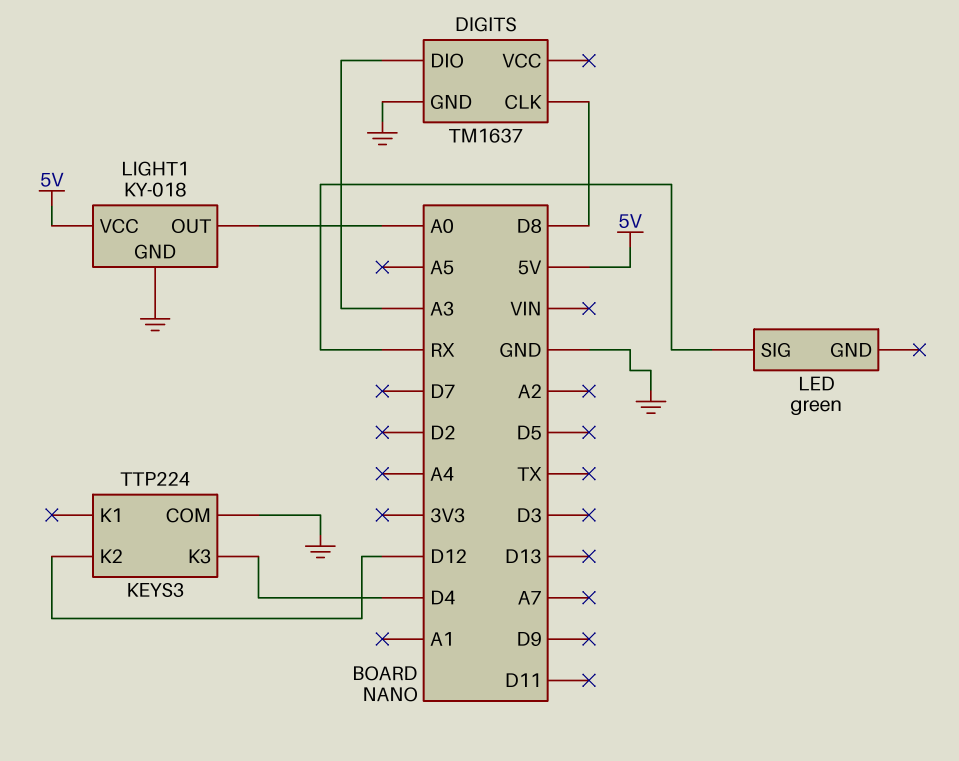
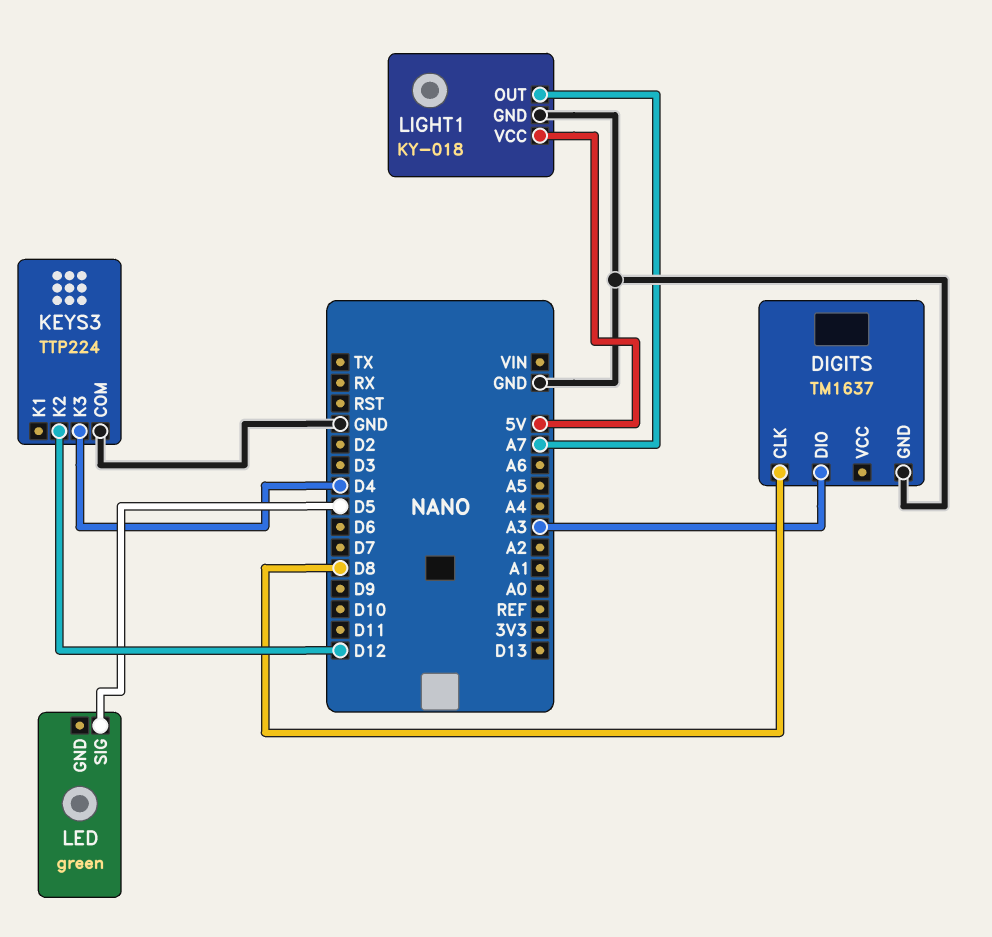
LED pin SIG: RX -> D5
LIGHT1 pin OUT: A0 -> A7

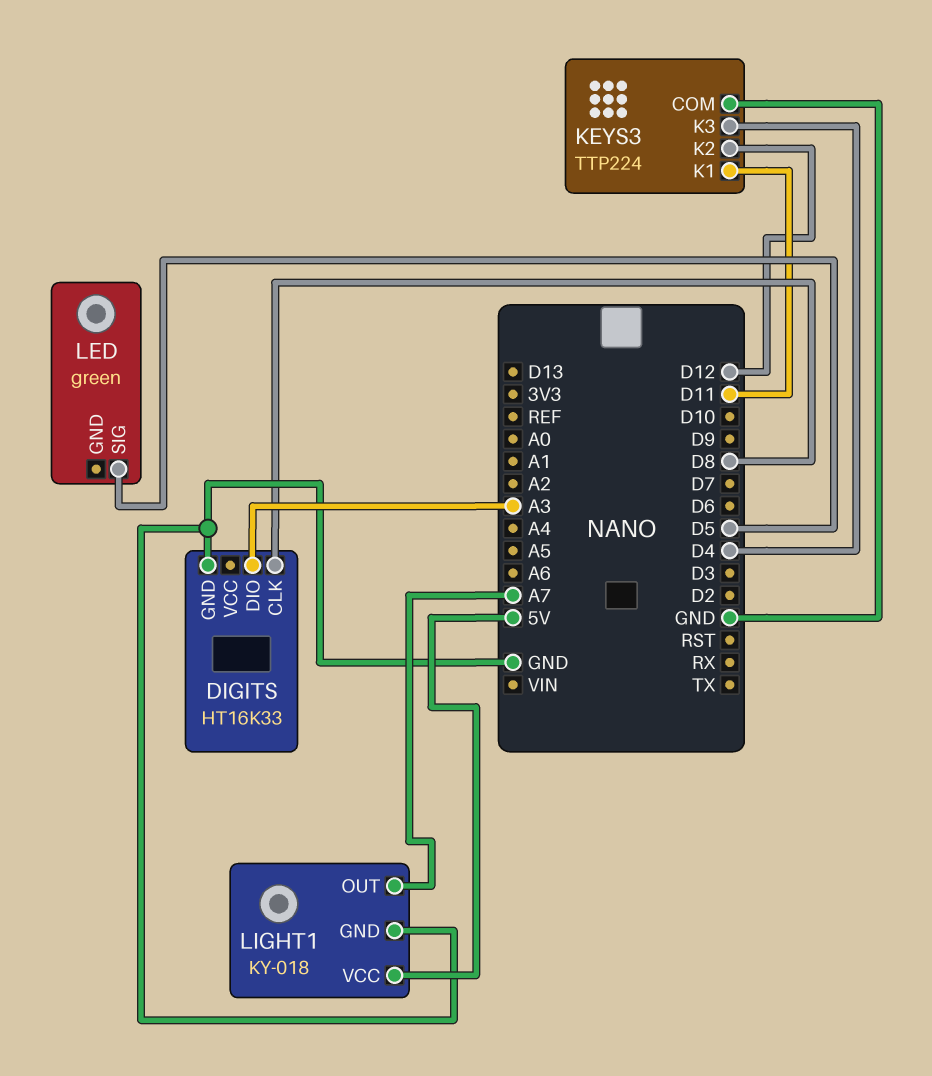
DIGITS: TM1637 -> HT16K33
KEYS3 pin K1: none -> D11

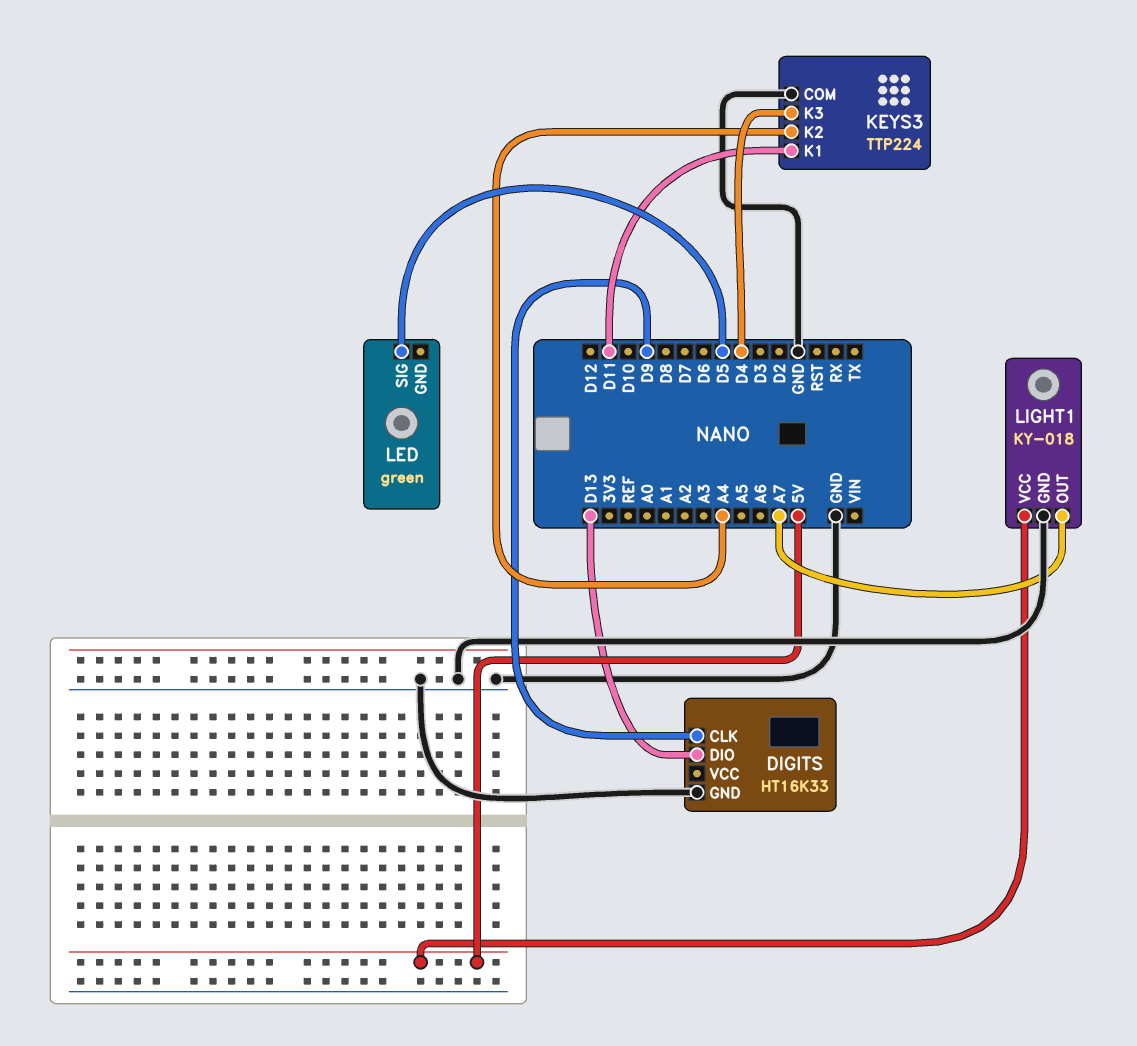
DIGITS pin CLK: D8 -> D9
DIGITS pin DIO: A3 -> D13
KEYS3 pin K2: D12 -> A4

